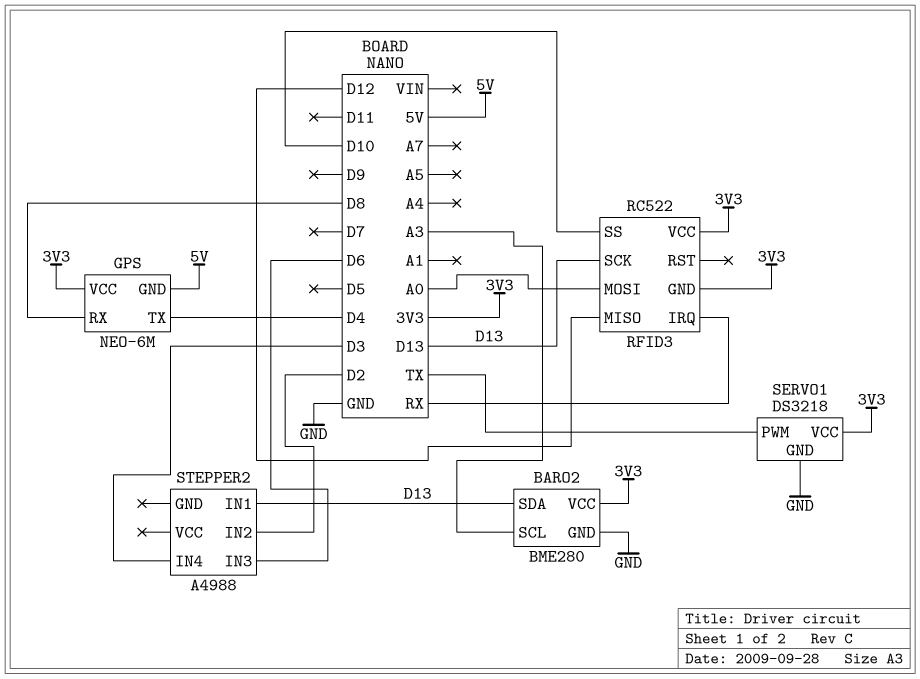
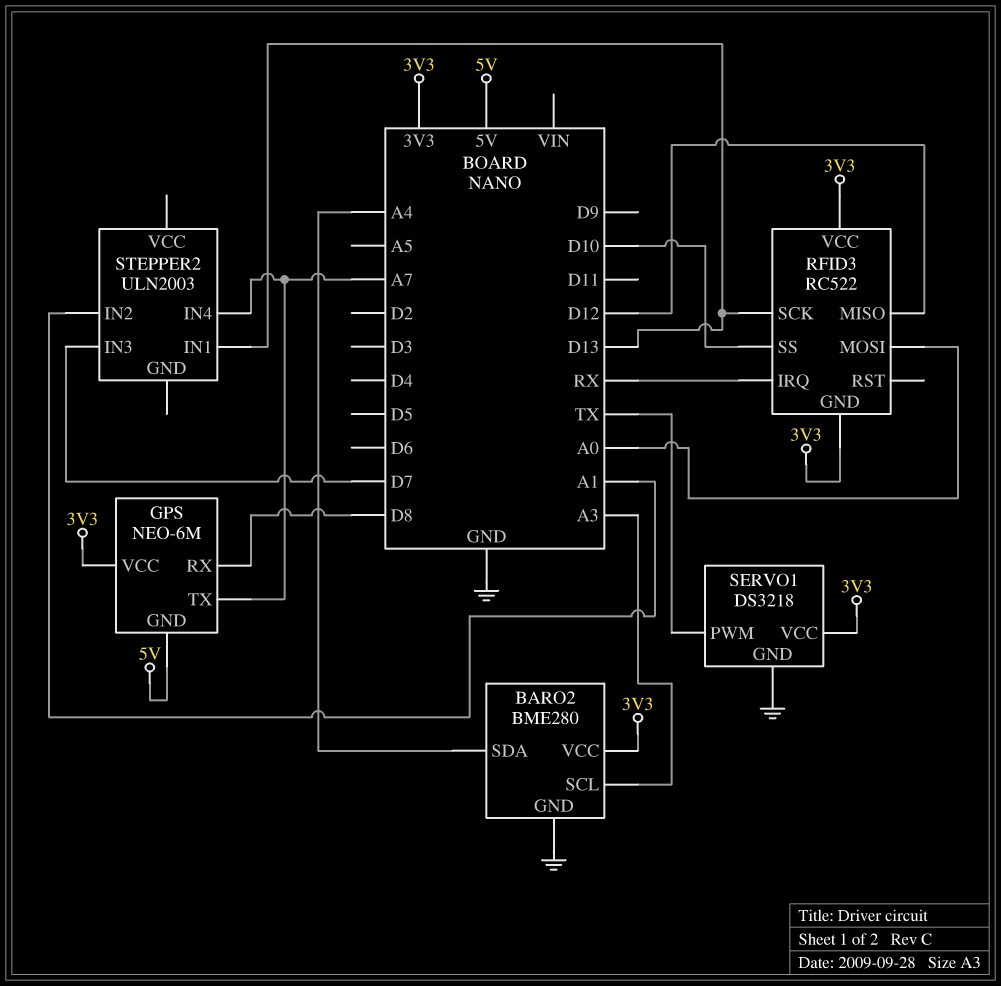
BARO2 pin SDA: D13 -> A4
GPS pin TX: D4 -> A7
STEPPER2: A4988 -> ULN2003
STEPPER2 pin IN2: D2 -> A1
STEPPER2 pin IN3: D6 -> D7
STEPPER2 pin IN4: D3 -> A7

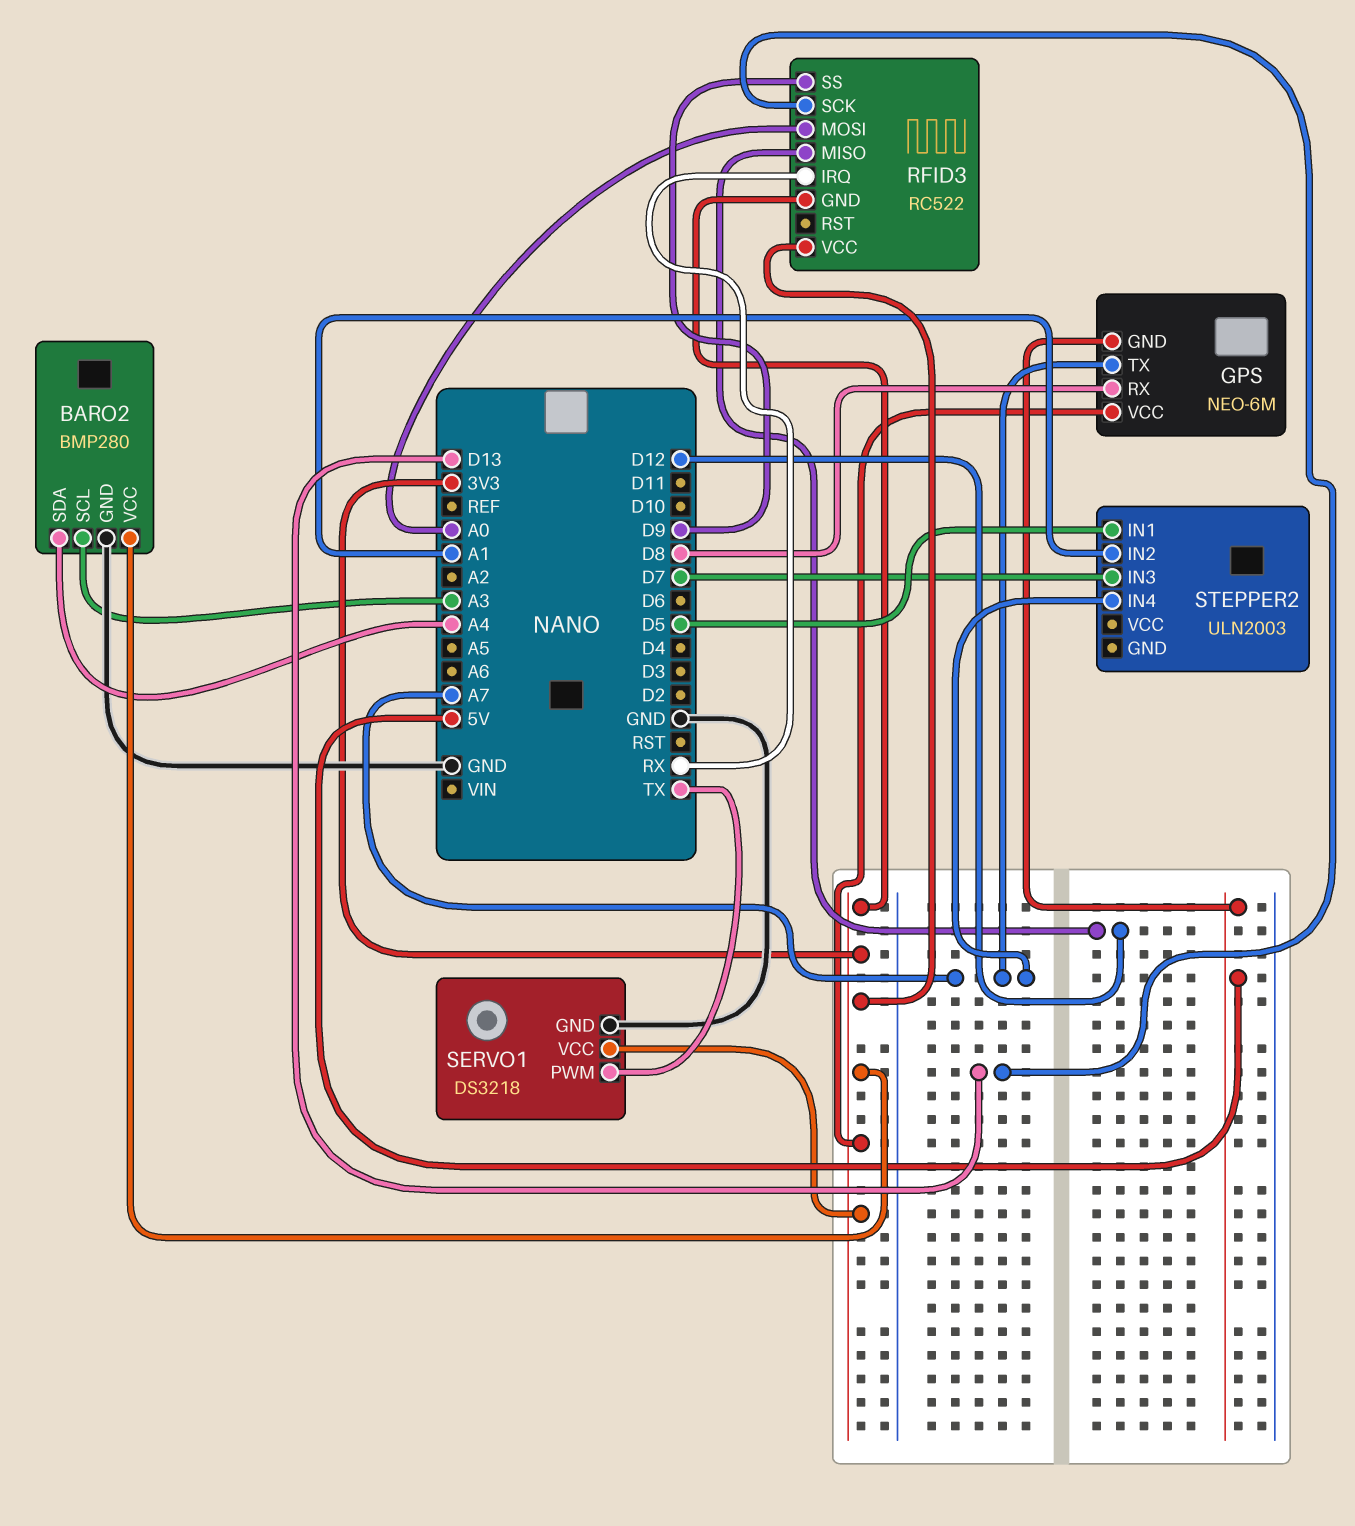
BARO2: BME280 -> BMP280
RFID3 pin SS: D10 -> D9
STEPPER2 pin IN1: D13 -> D5

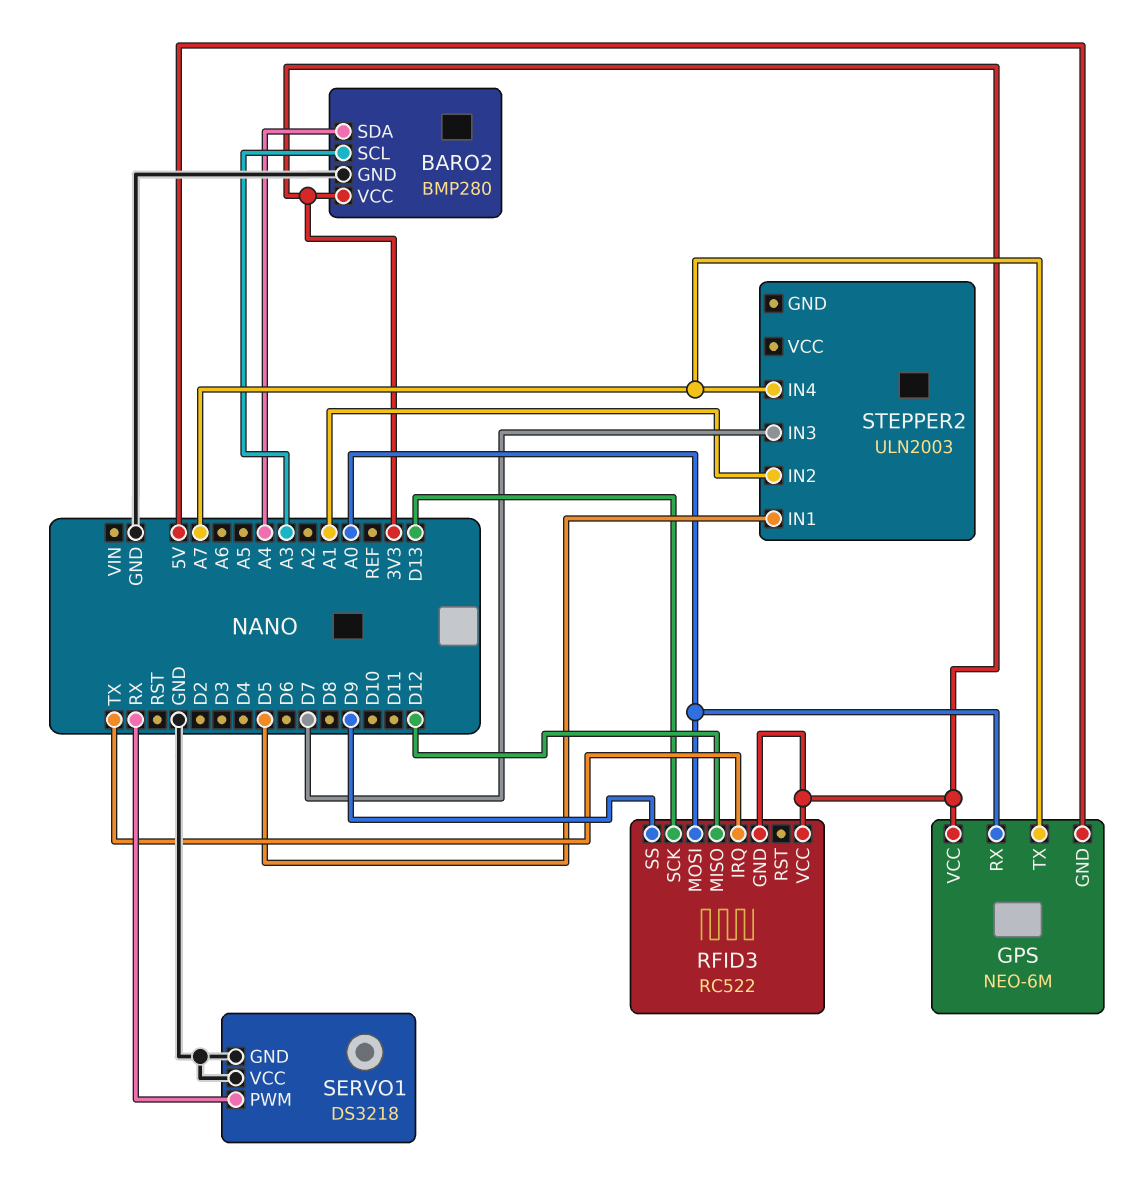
GPS pin RX: D8 -> A0
RFID3 pin IRQ: RX -> TX
SERVO1 pin PWM: TX -> RX
SERVO1 pin VCC: 3V3 -> GND

